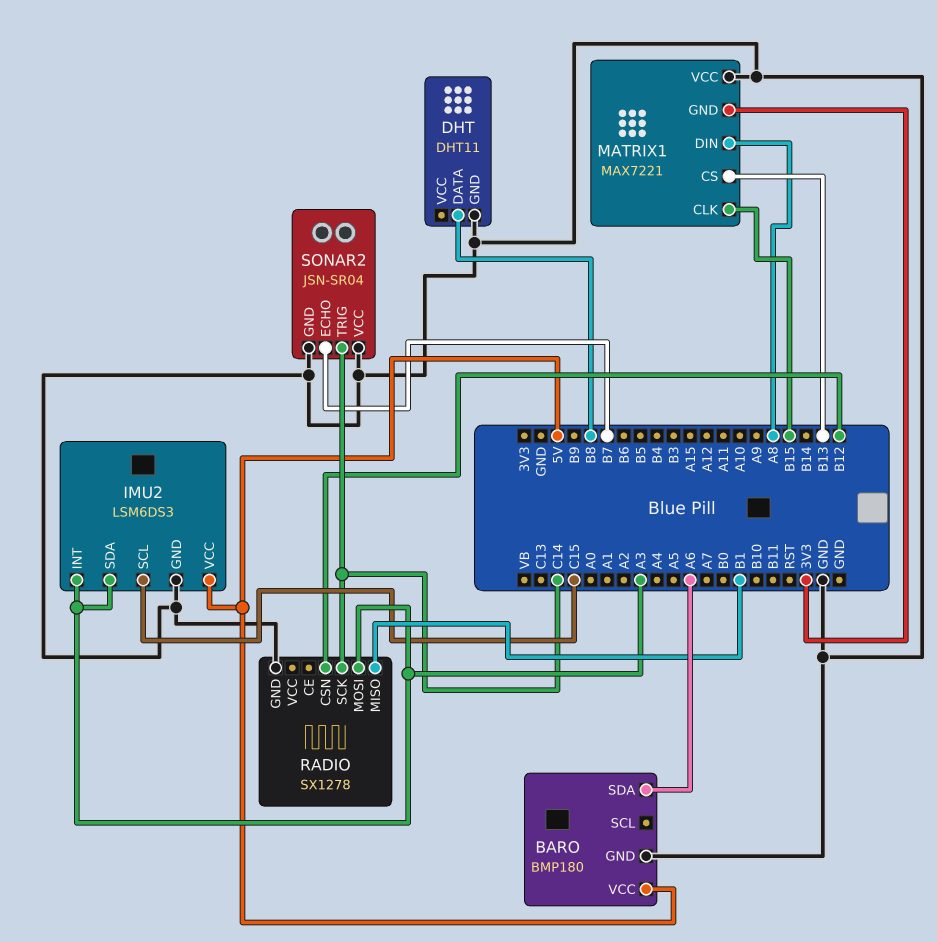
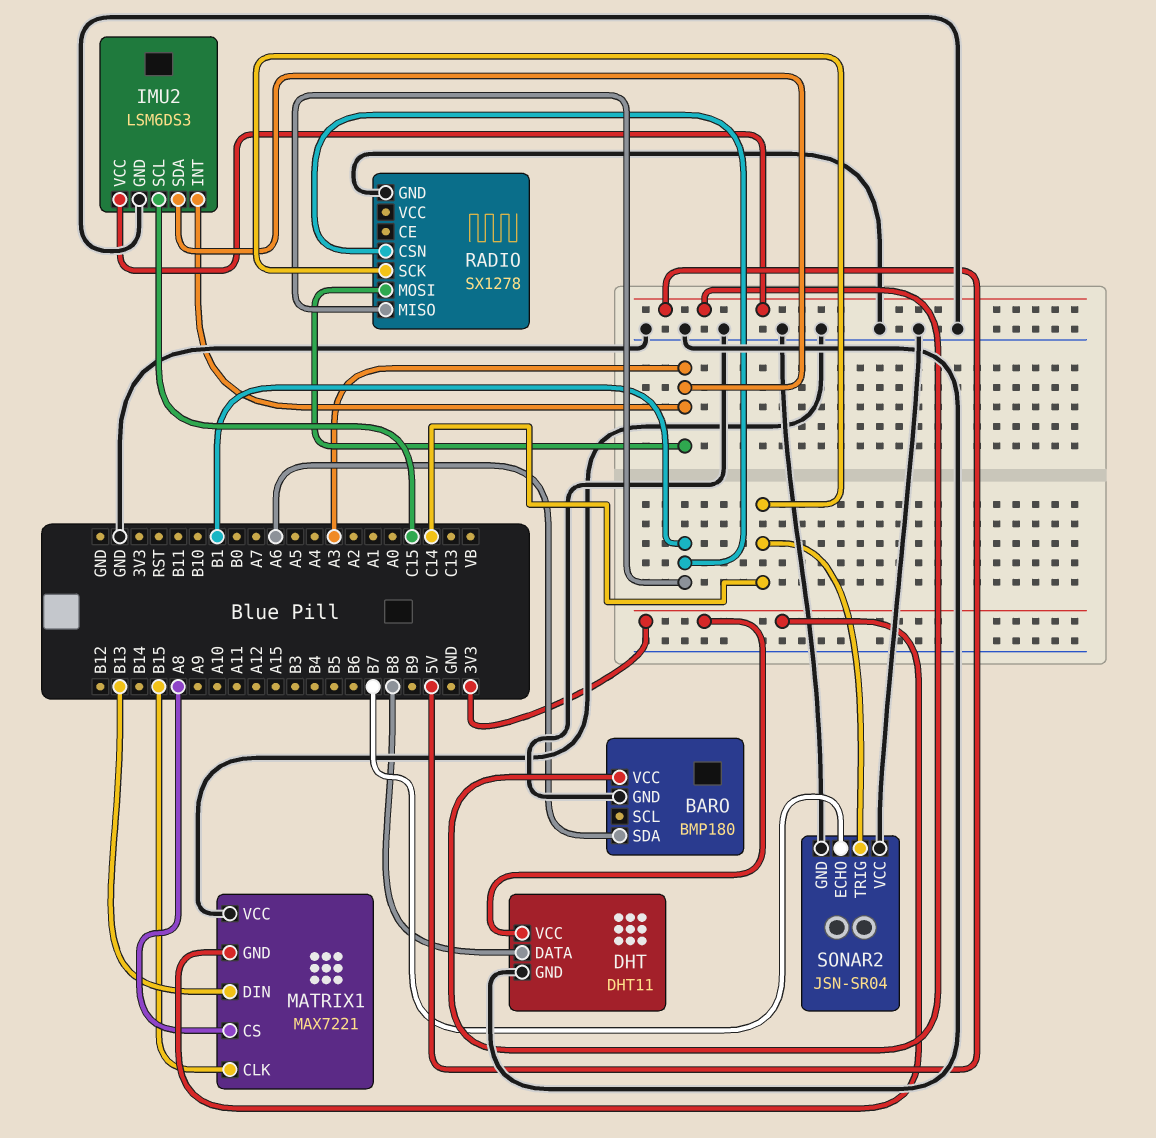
DHT pin VCC: none -> 3V3
MATRIX1 pin CS: B13 -> A8
MATRIX1 pin DIN: A8 -> B13
RADIO pin CSN: B12 -> B1

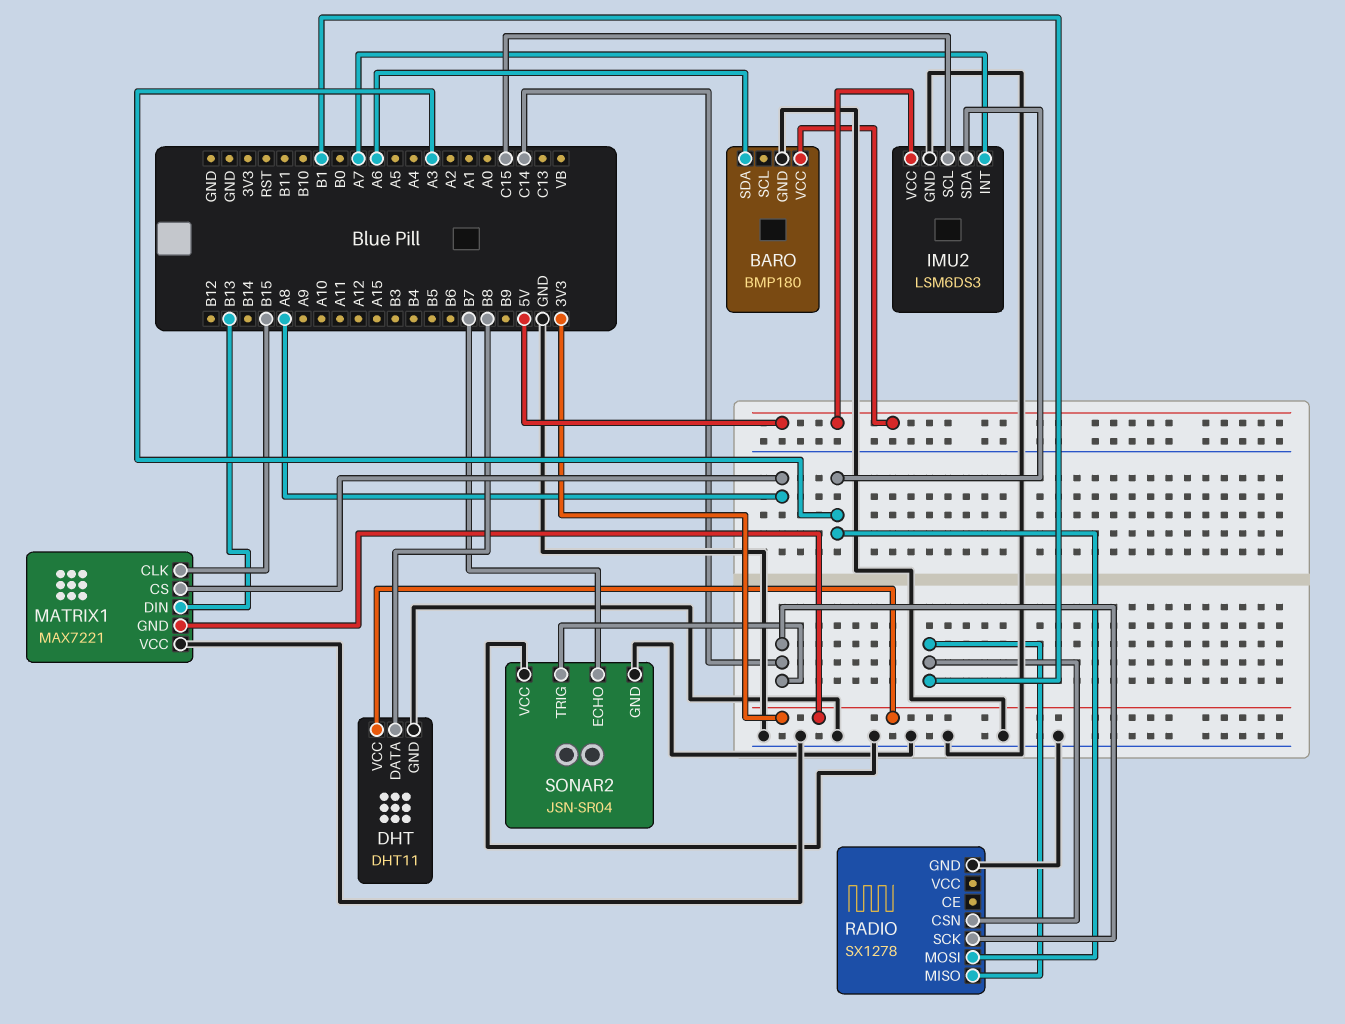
IMU2 pin INT: A3 -> A7

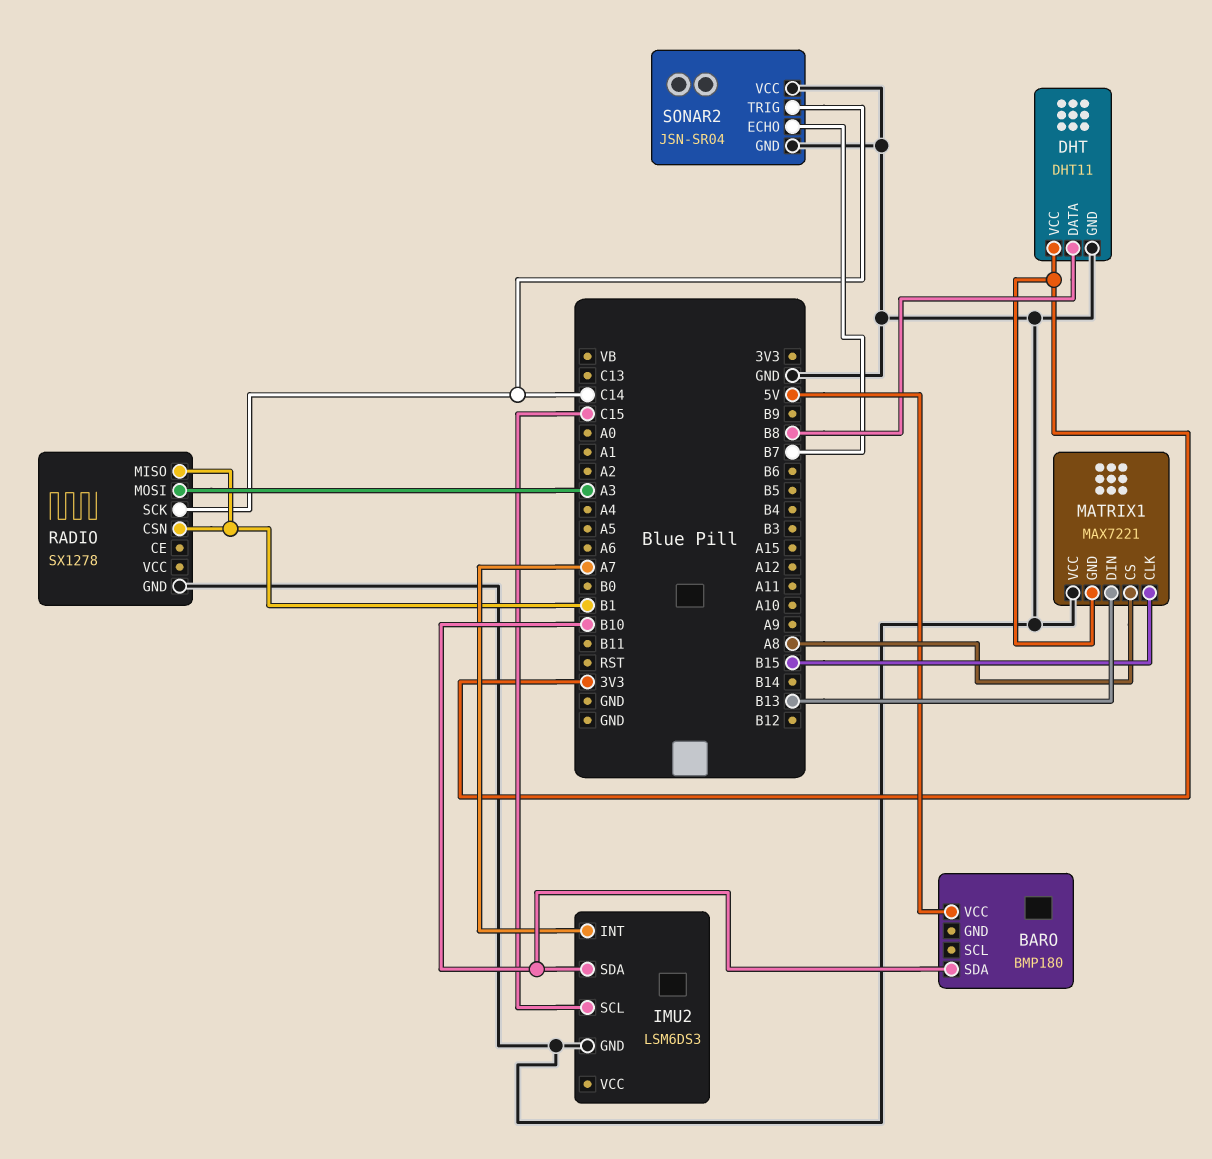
BARO pin GND: GND -> none
BARO pin SDA: A6 -> B10
IMU2 pin SDA: A3 -> B10
IMU2 pin VCC: 5V -> none

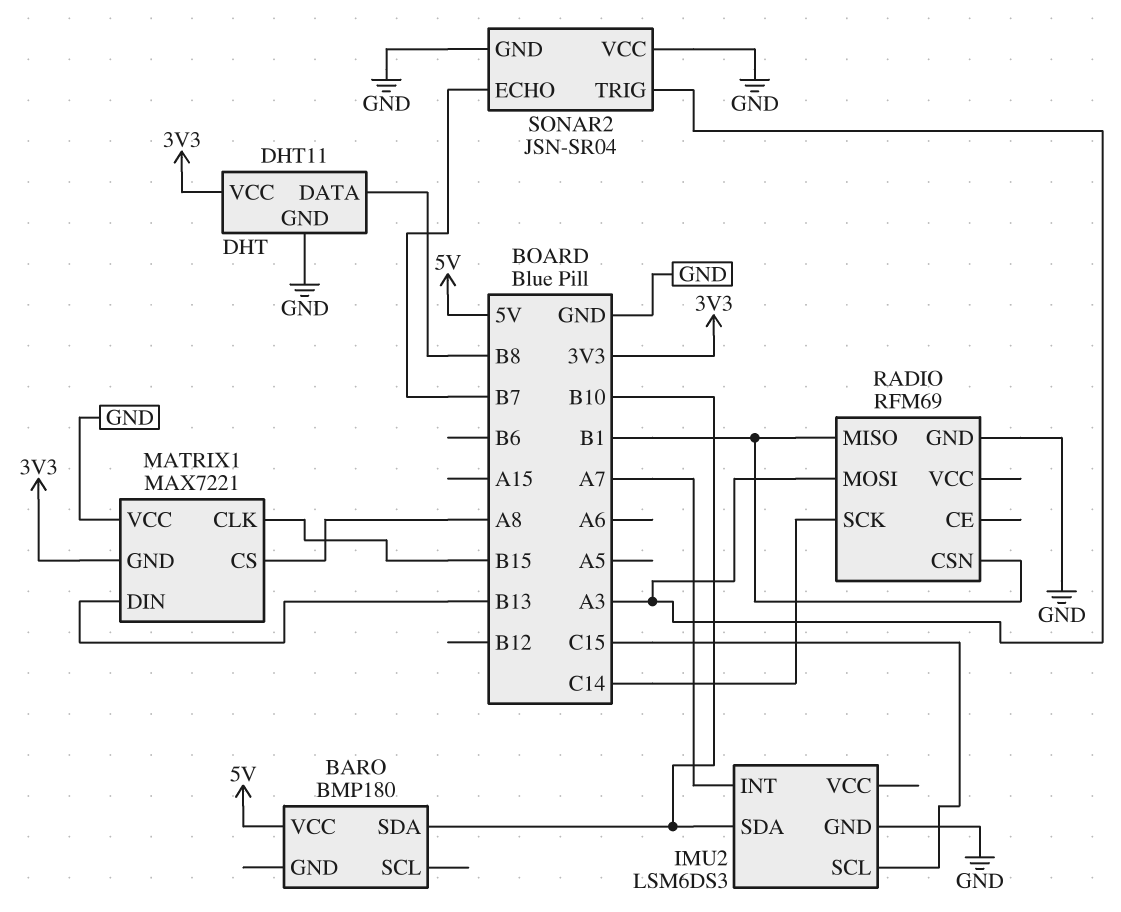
RADIO: SX1278 -> RFM69
SONAR2 pin TRIG: C14 -> A3

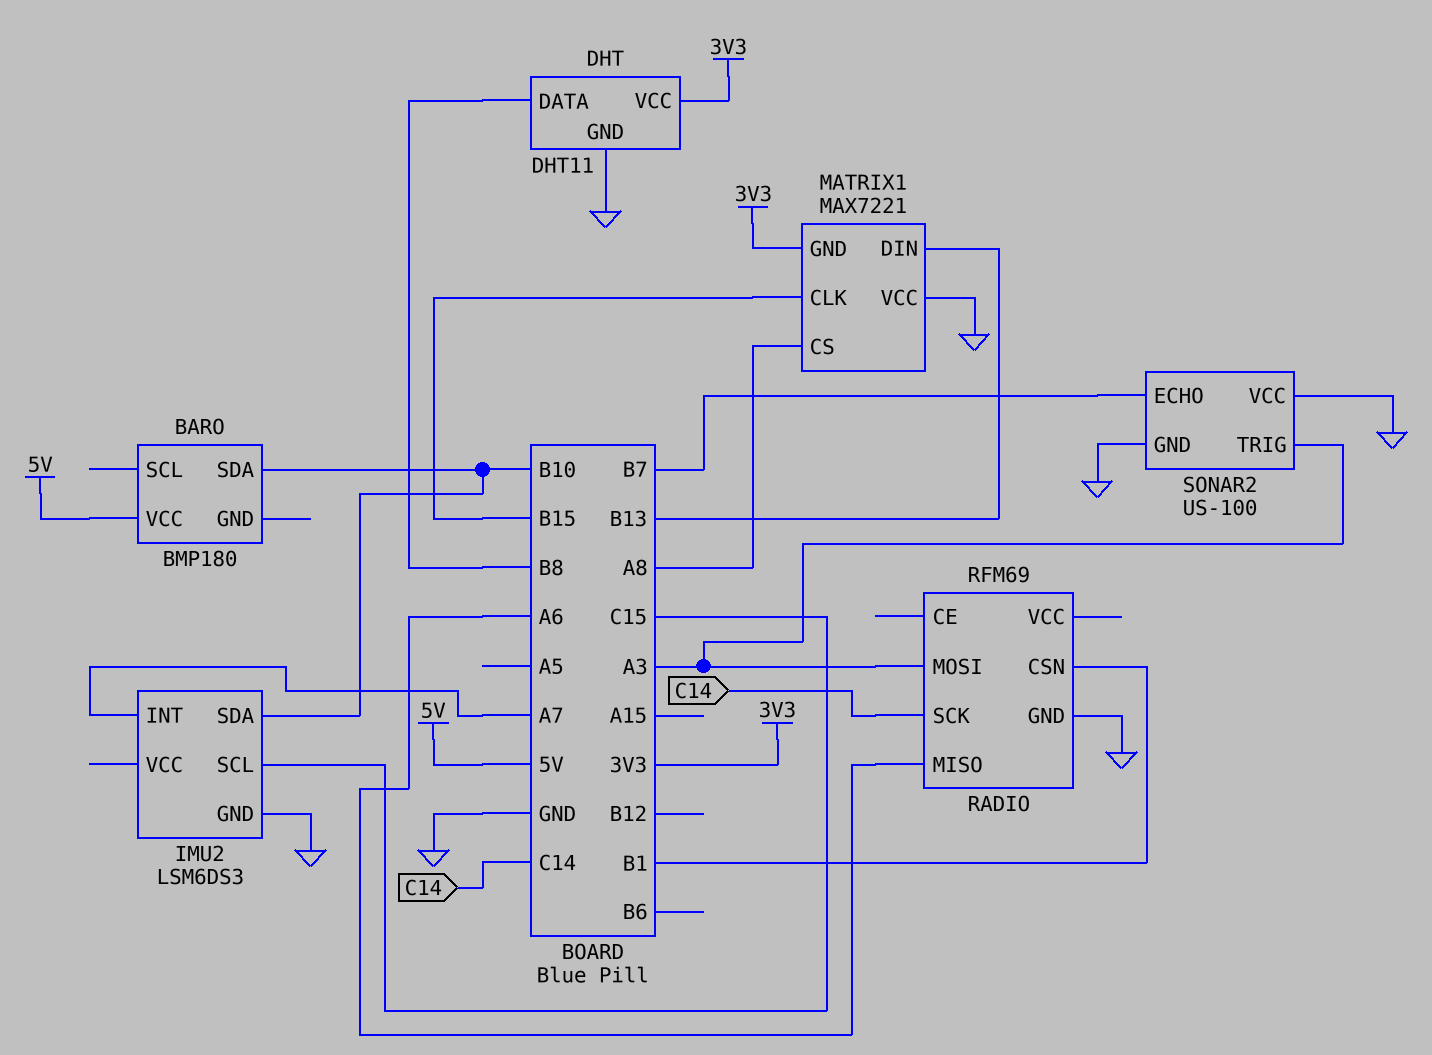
RADIO pin MISO: B1 -> A6
SONAR2: JSN-SR04 -> US-100

